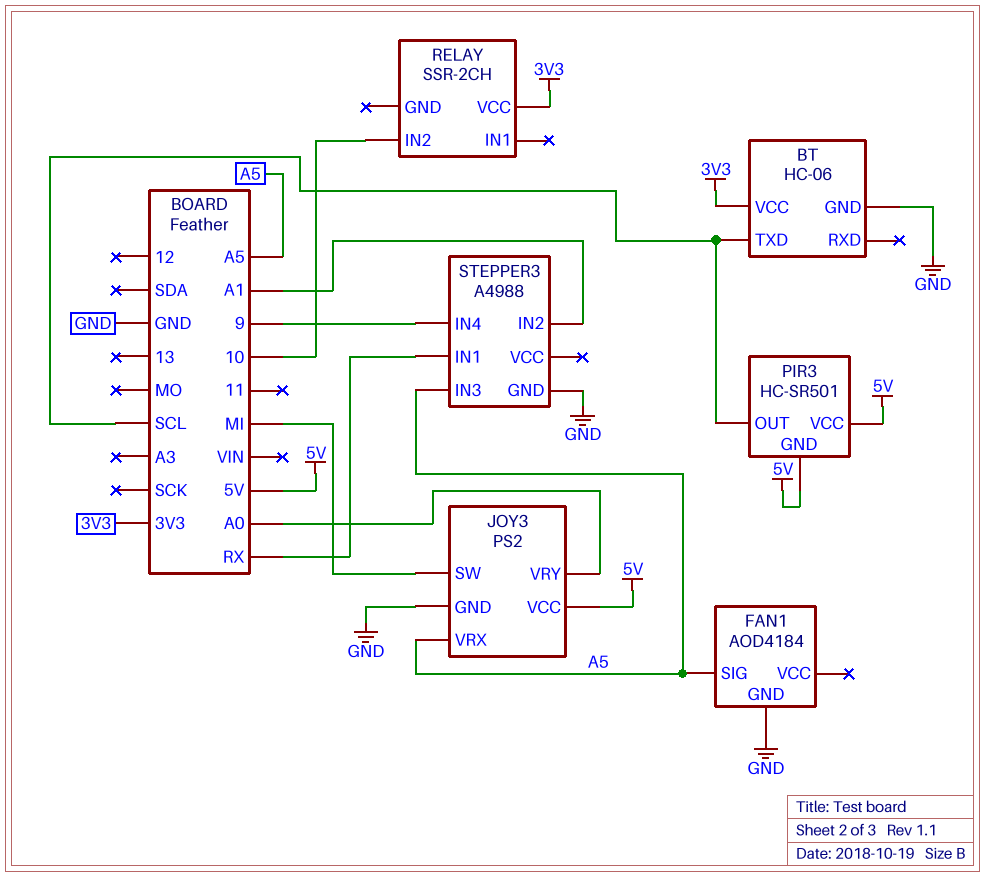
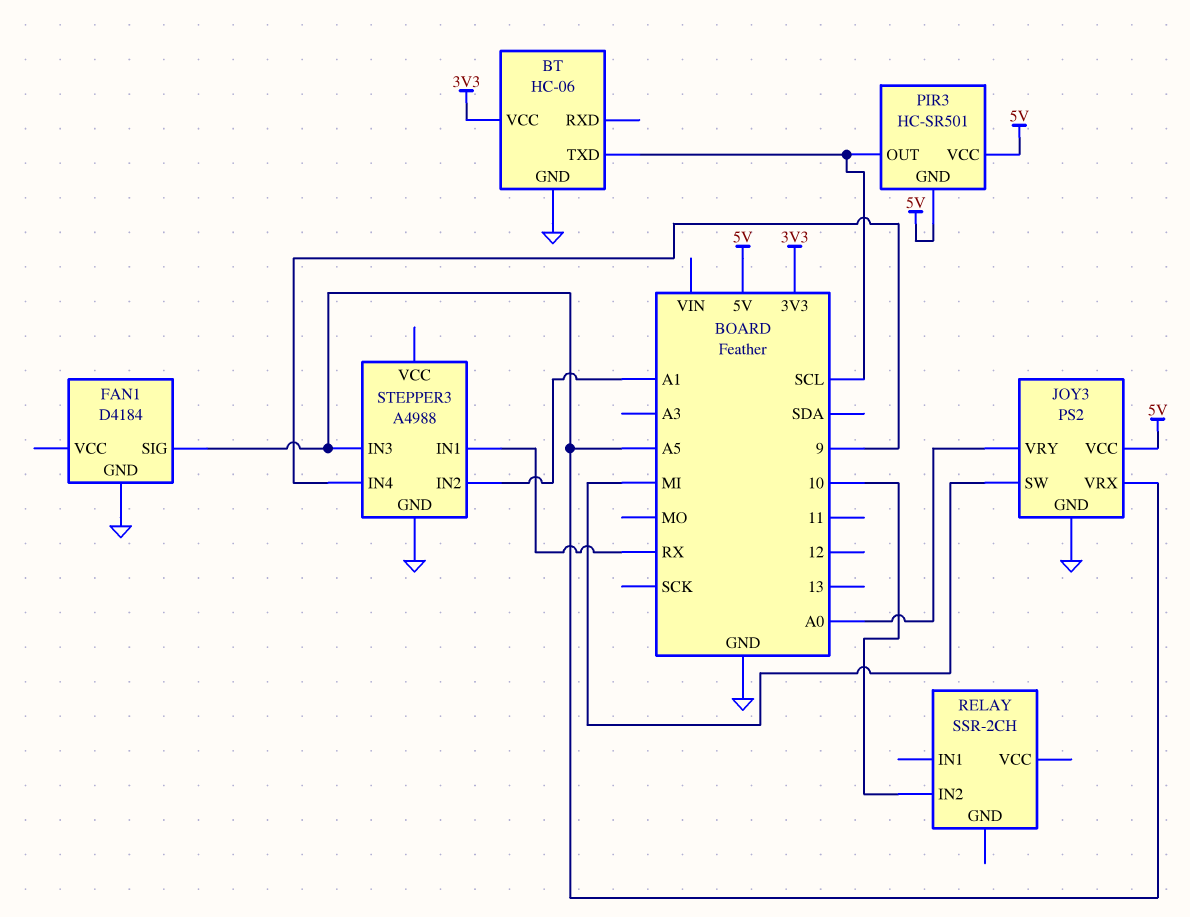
FAN1: AOD4184 -> D4184
RELAY pin VCC: 3V3 -> none

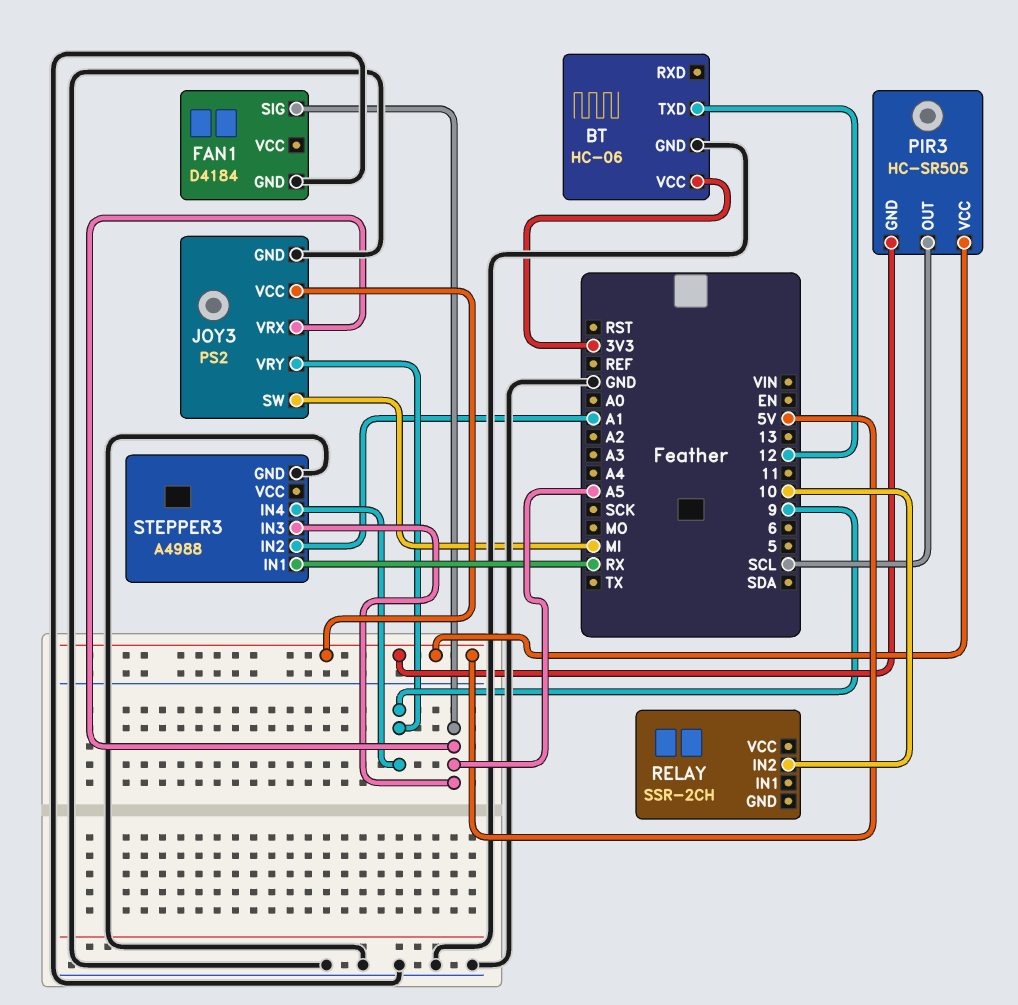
BT pin TXD: SCL -> 12
JOY3 pin VRY: A0 -> 9
PIR3: HC-SR501 -> HC-SR505

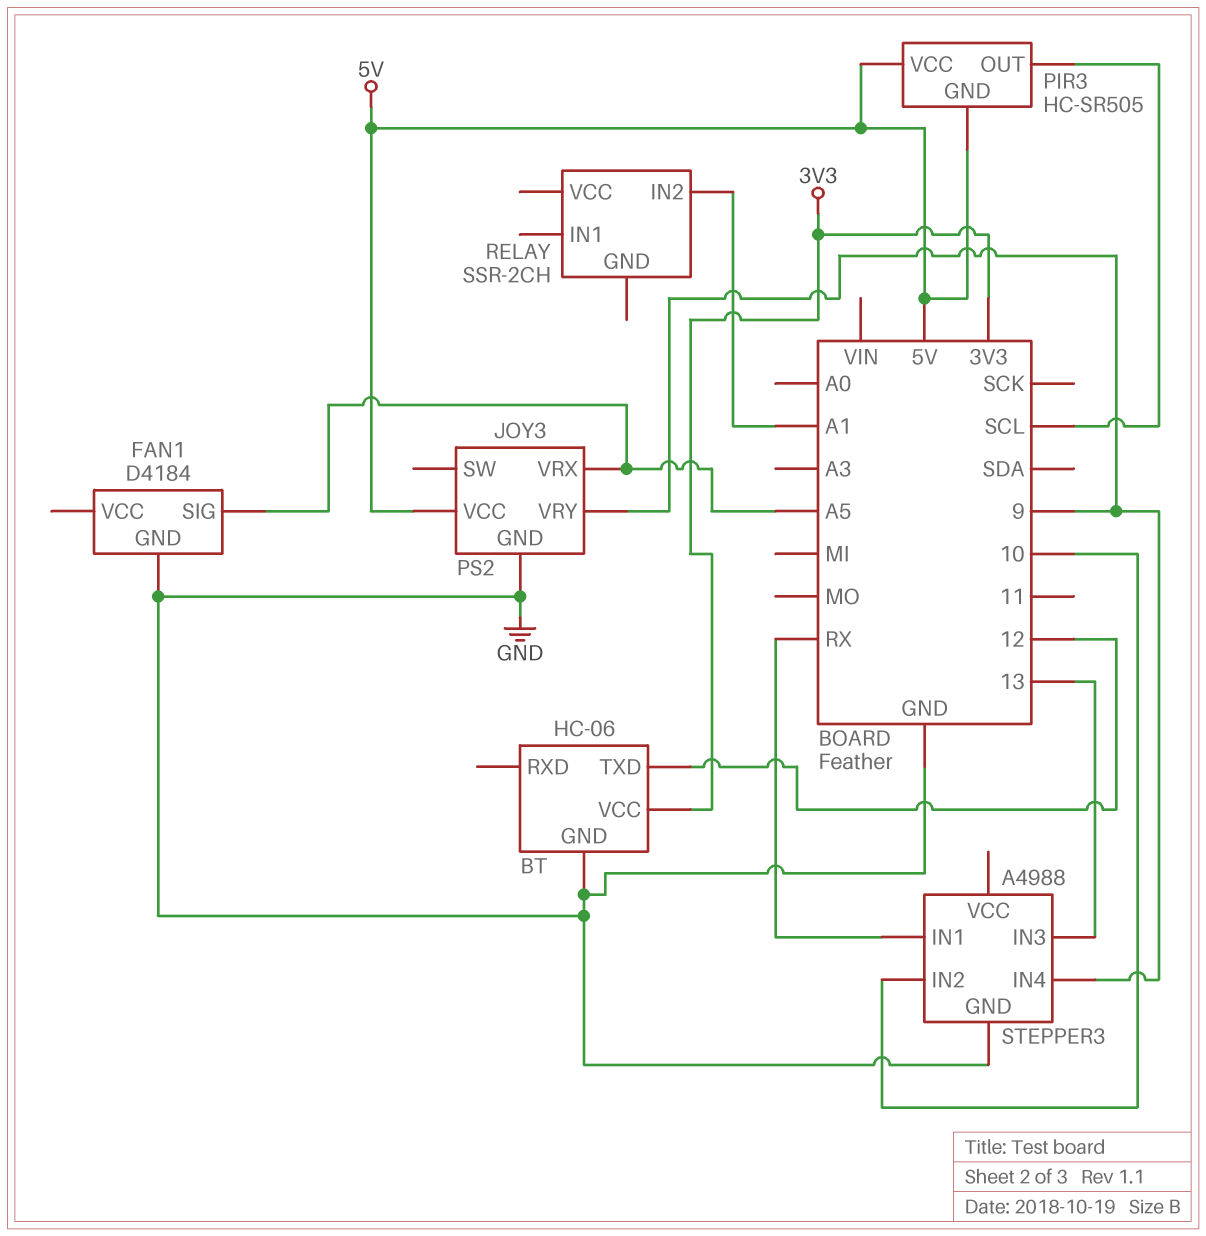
JOY3 pin SW: MI -> none
RELAY pin IN2: 10 -> A1
STEPPER3 pin IN2: A1 -> 10
STEPPER3 pin IN3: A5 -> 13

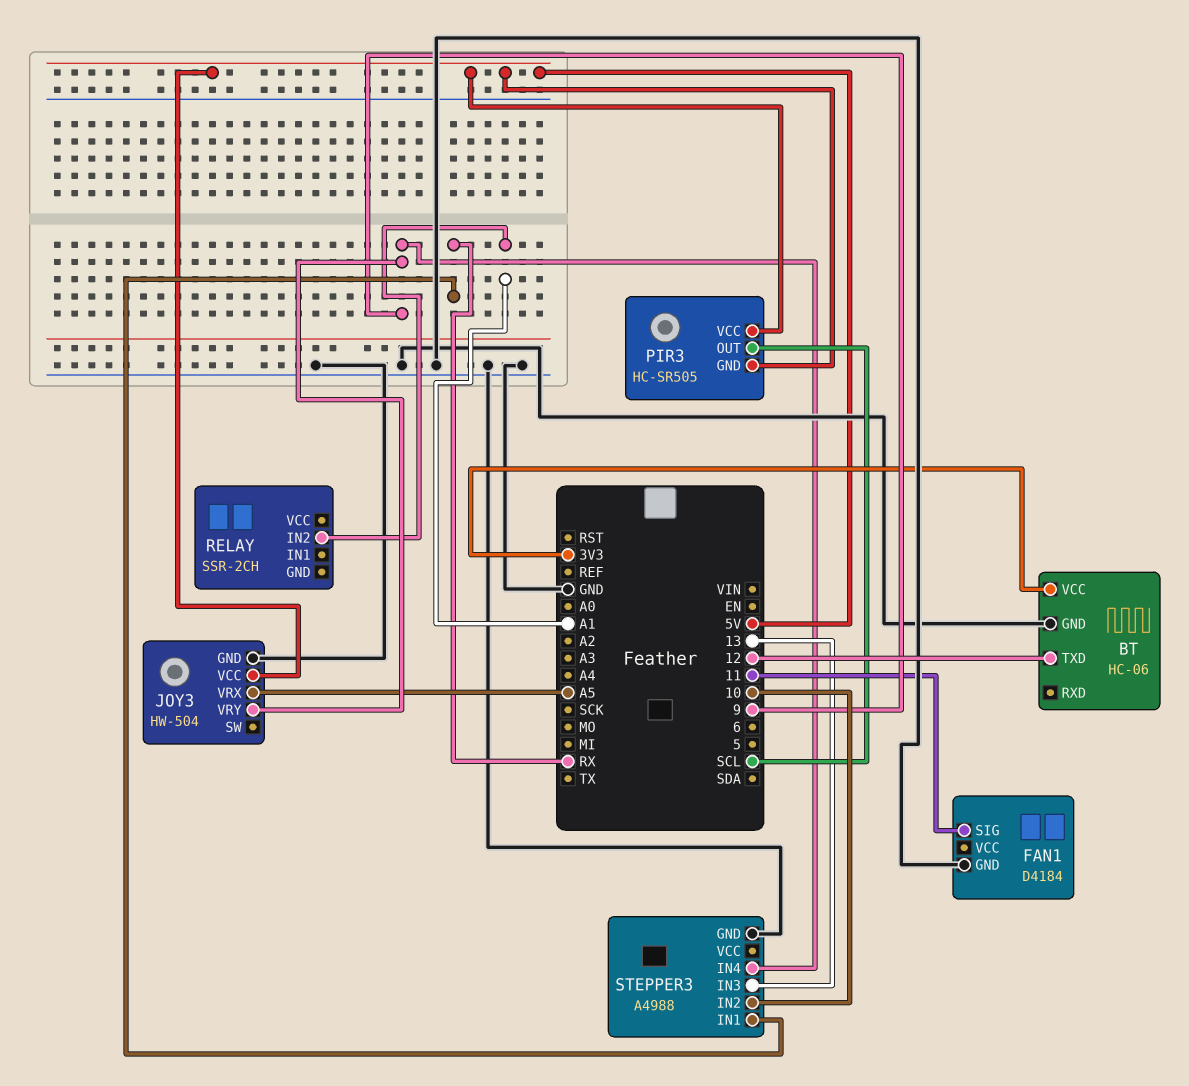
FAN1 pin SIG: A5 -> 11
JOY3: PS2 -> HW-504

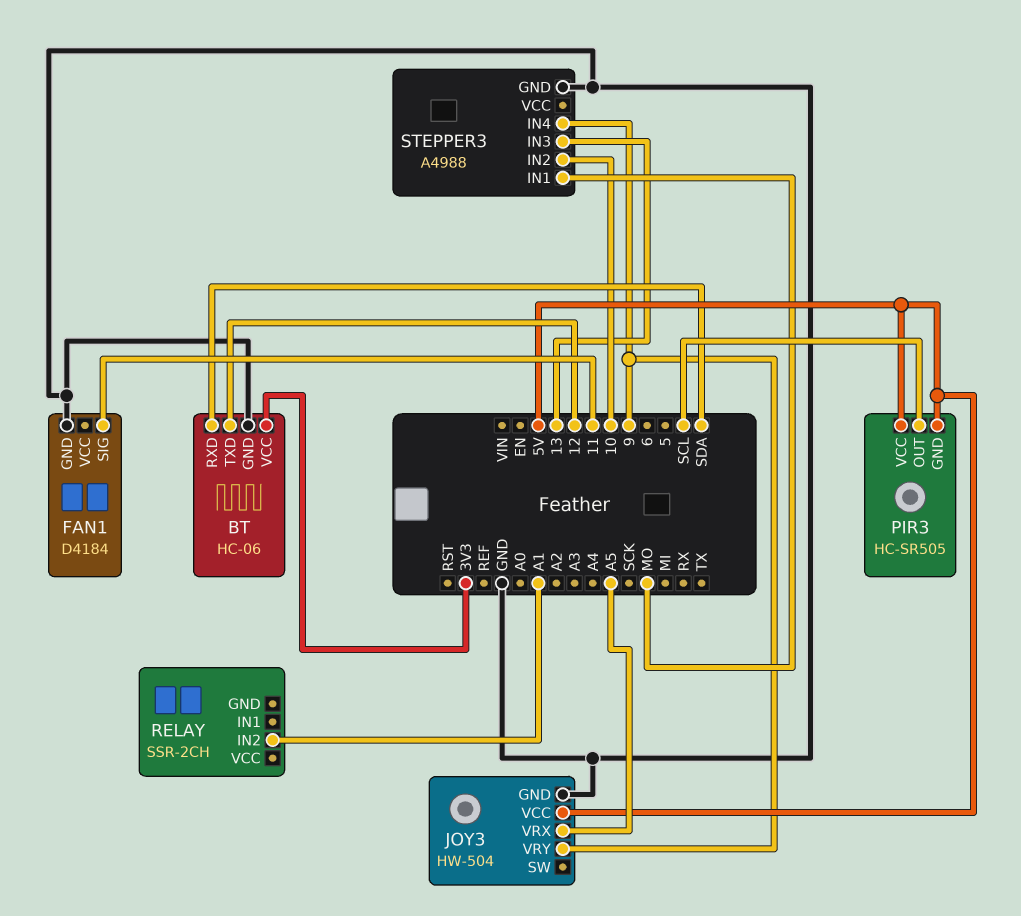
BT pin RXD: none -> SDA
STEPPER3 pin IN1: RX -> MO

